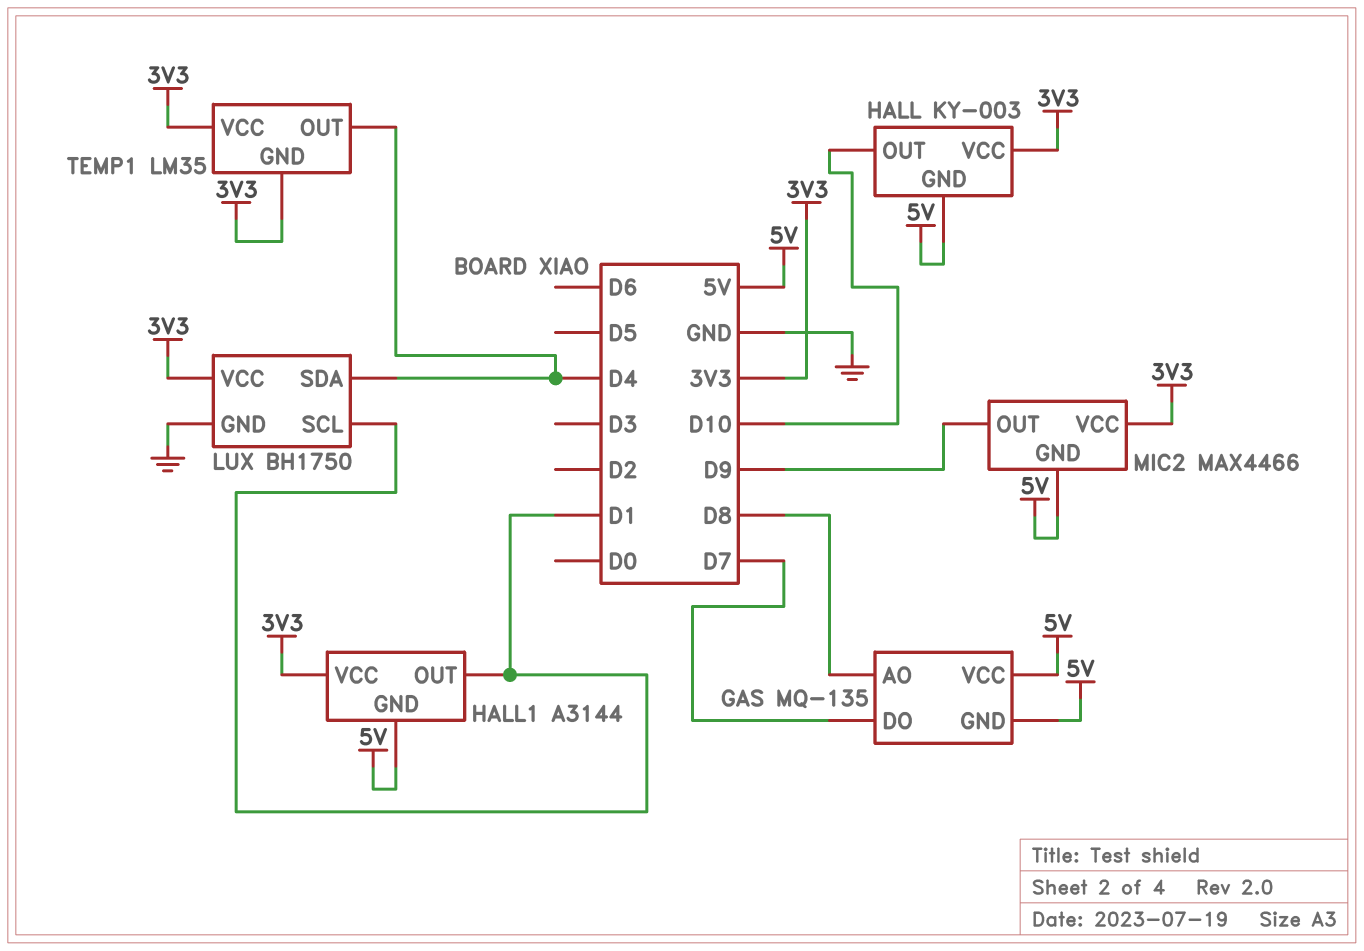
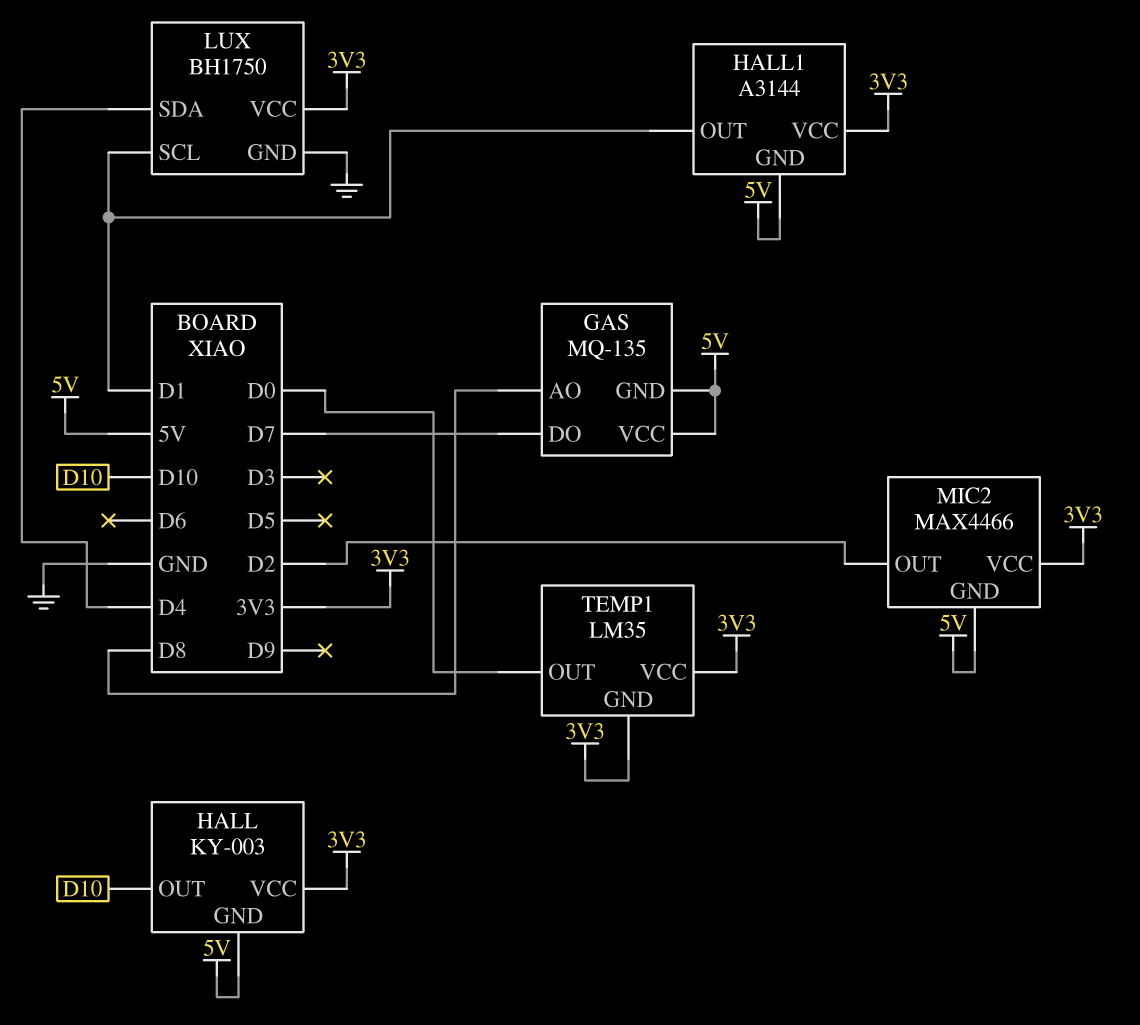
MIC2 pin OUT: D9 -> D2
TEMP1 pin OUT: D4 -> D0

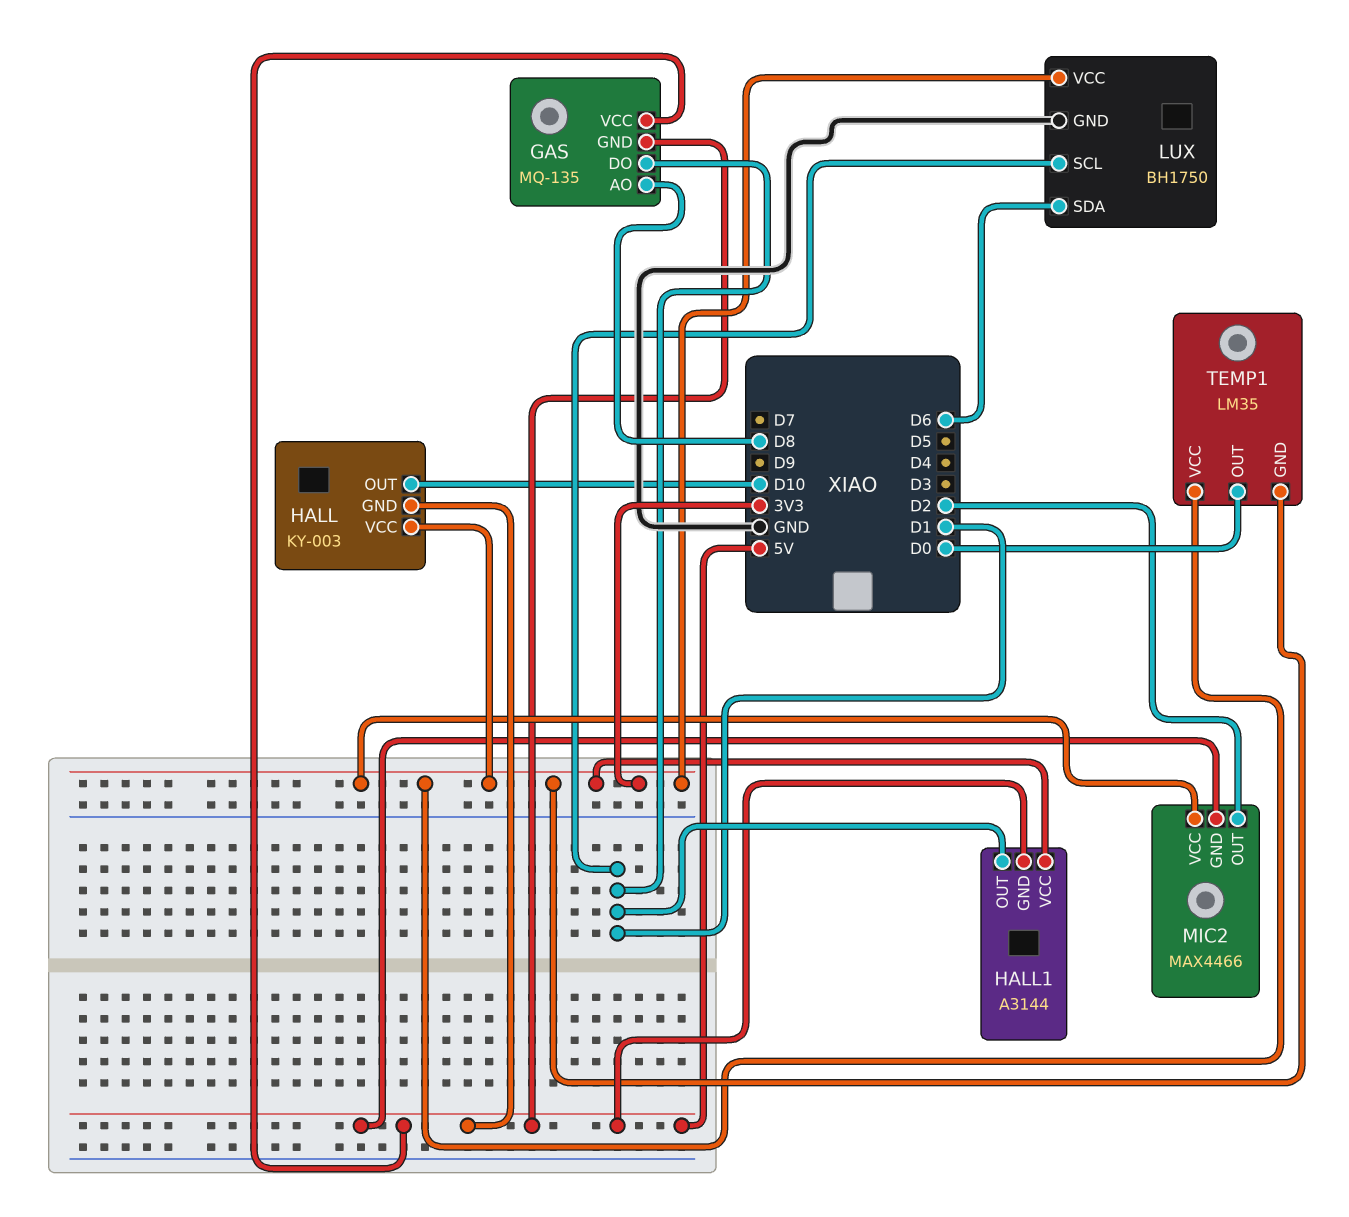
GAS pin DO: D7 -> D1
LUX pin SDA: D4 -> D6

